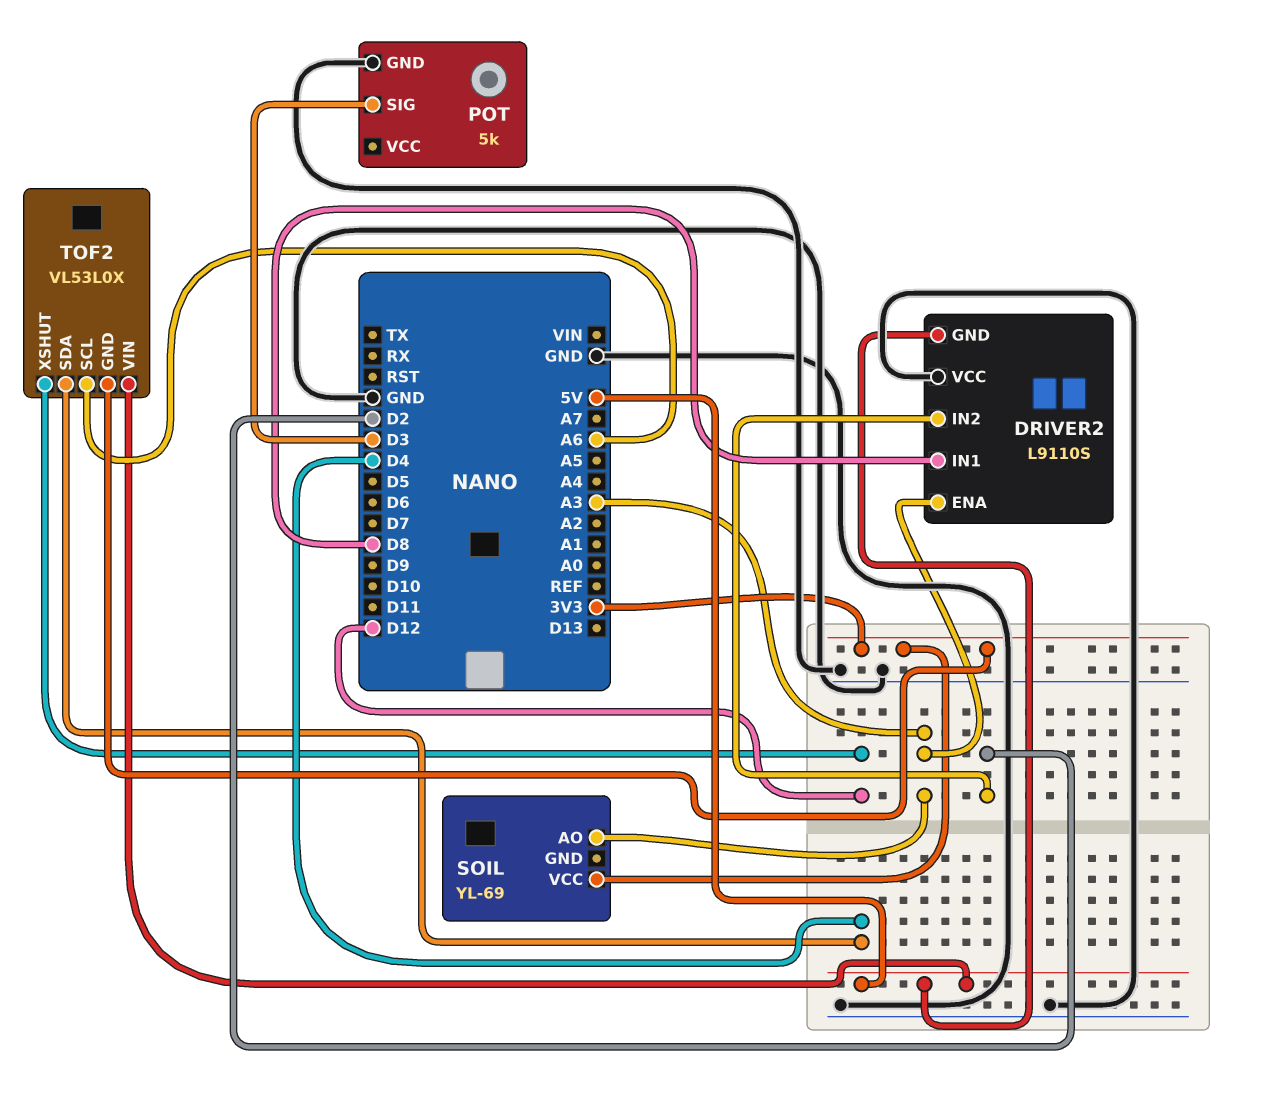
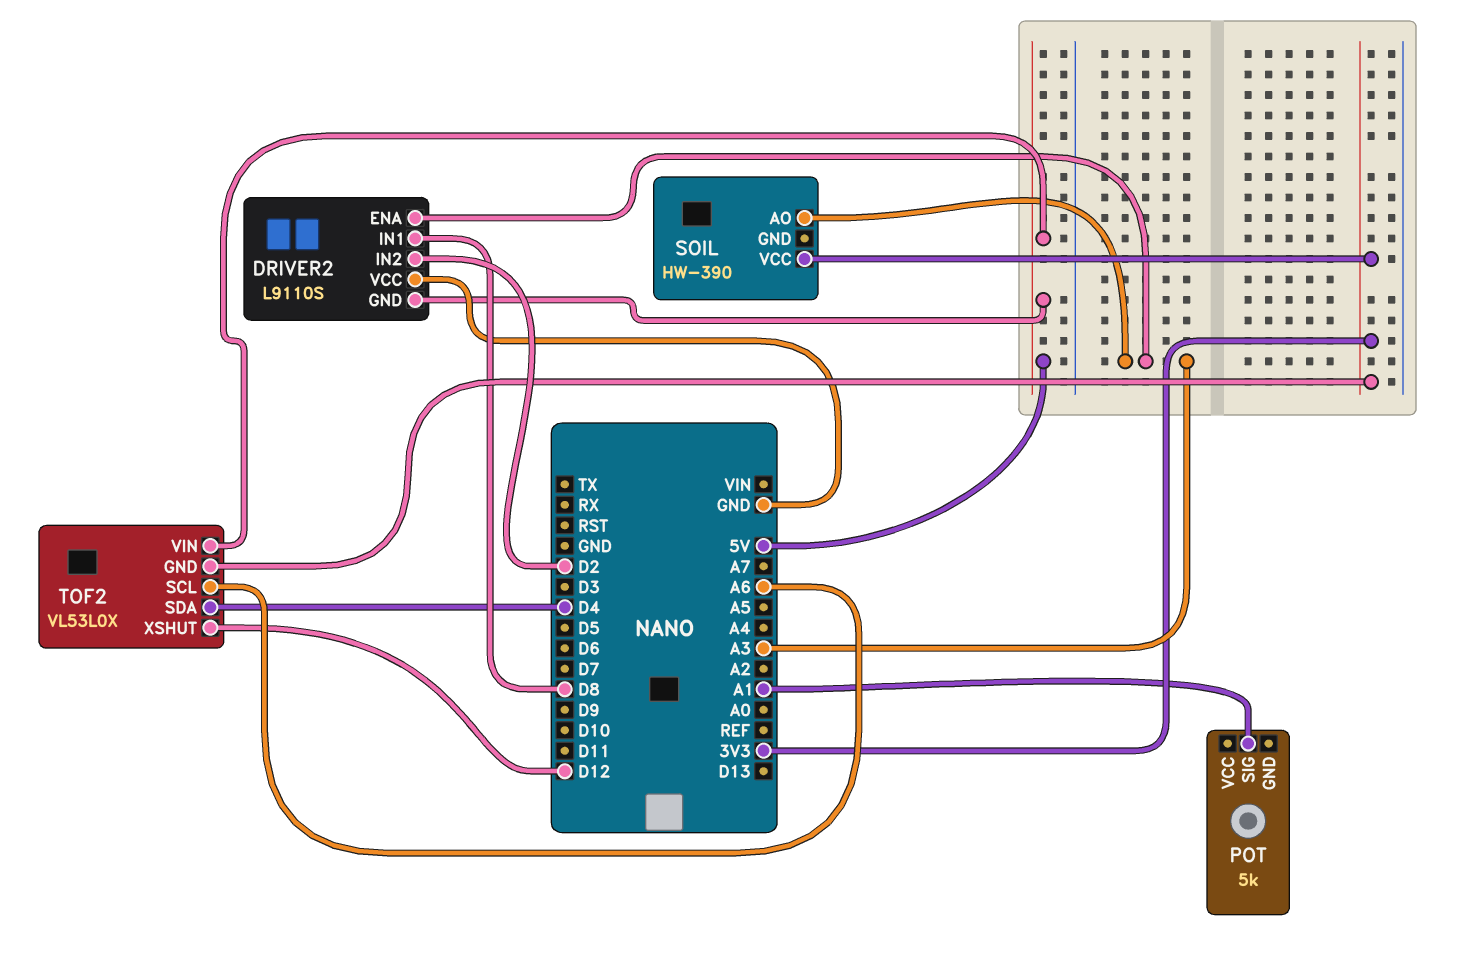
POT pin GND: GND -> none
POT pin SIG: D3 -> A1
SOIL: YL-69 -> HW-390

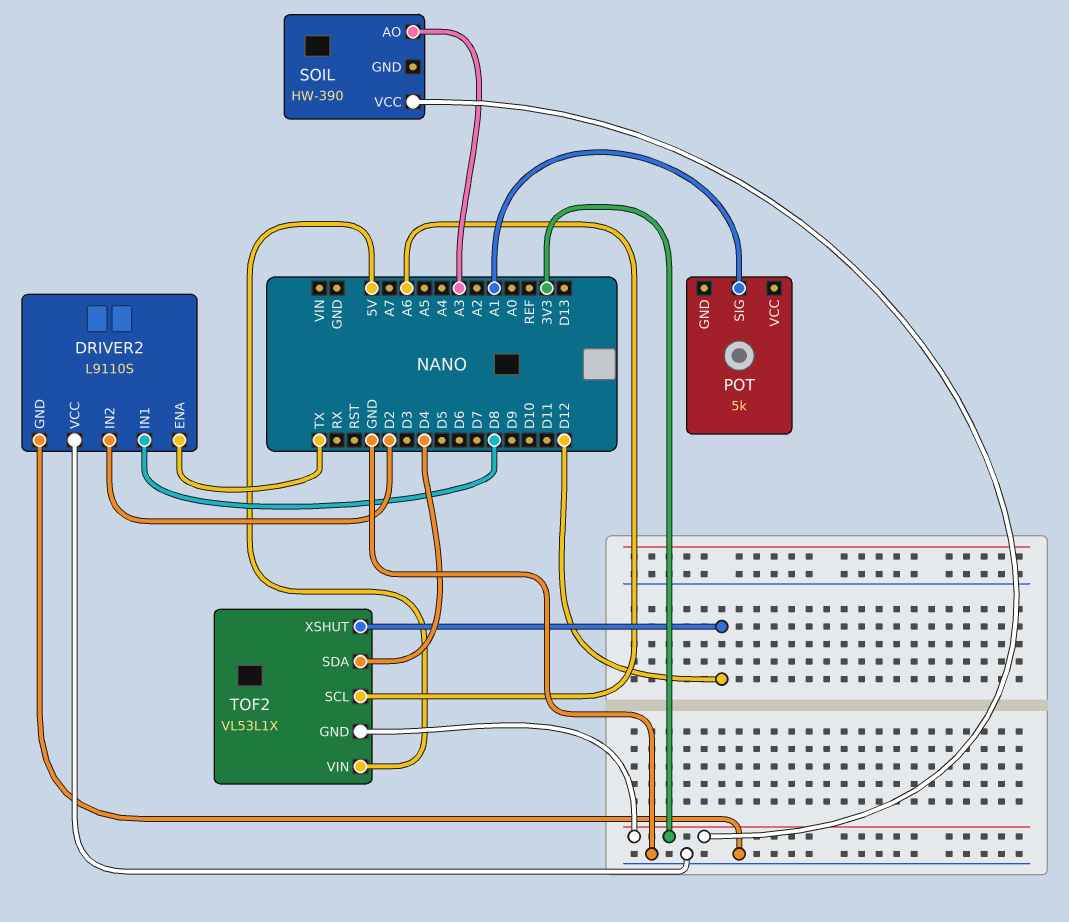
DRIVER2 pin ENA: A3 -> TX
DRIVER2 pin GND: 5V -> GND
TOF2: VL53L0X -> VL53L1X

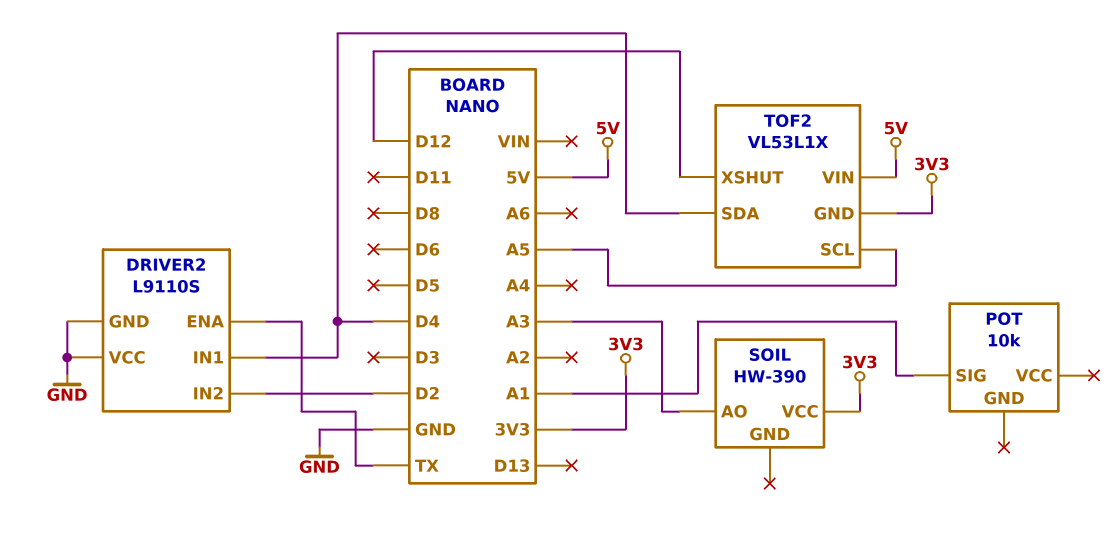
DRIVER2 pin IN1: D8 -> D4
POT: 5k -> 10k
TOF2 pin SCL: A6 -> A5

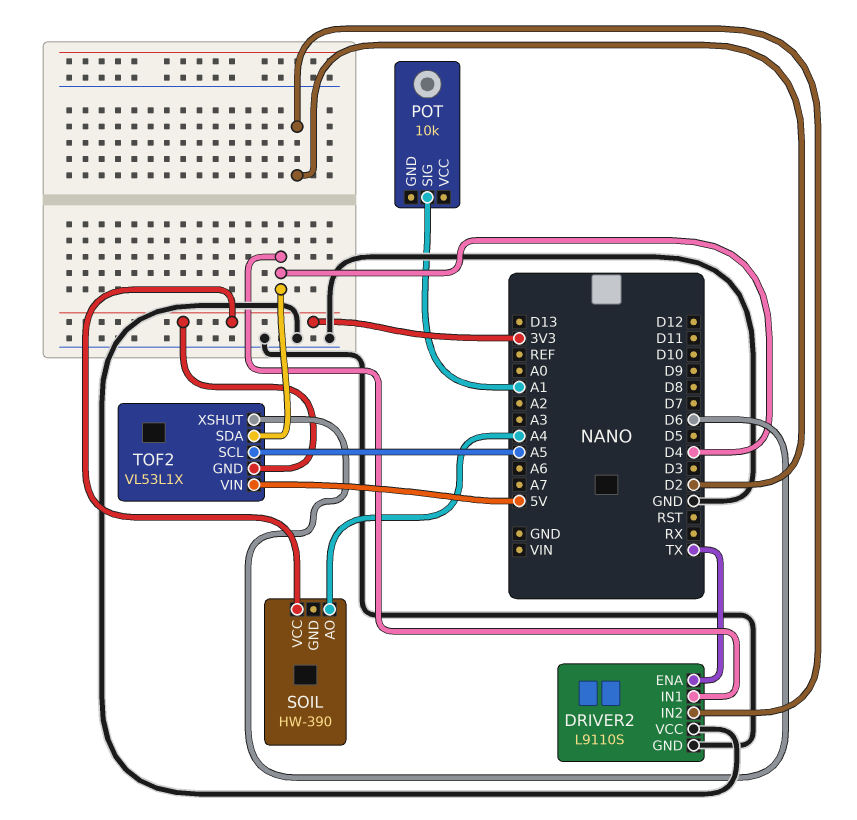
SOIL pin AO: A3 -> A4
TOF2 pin XSHUT: D12 -> D6

